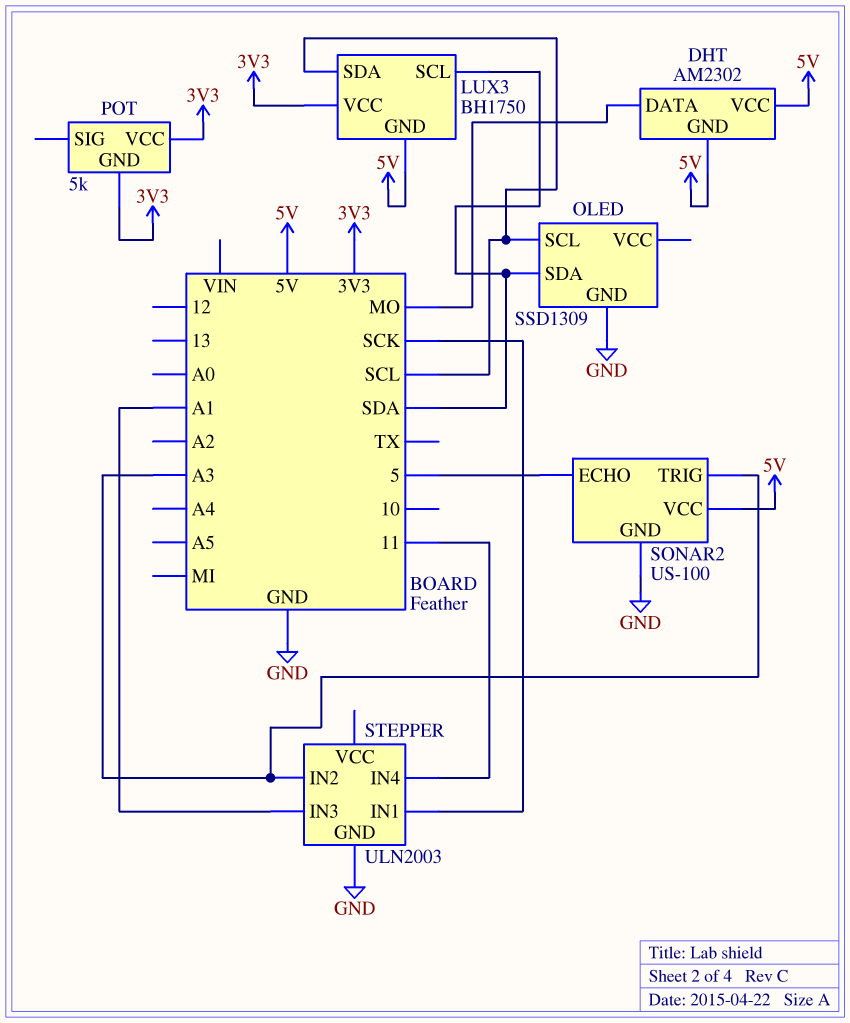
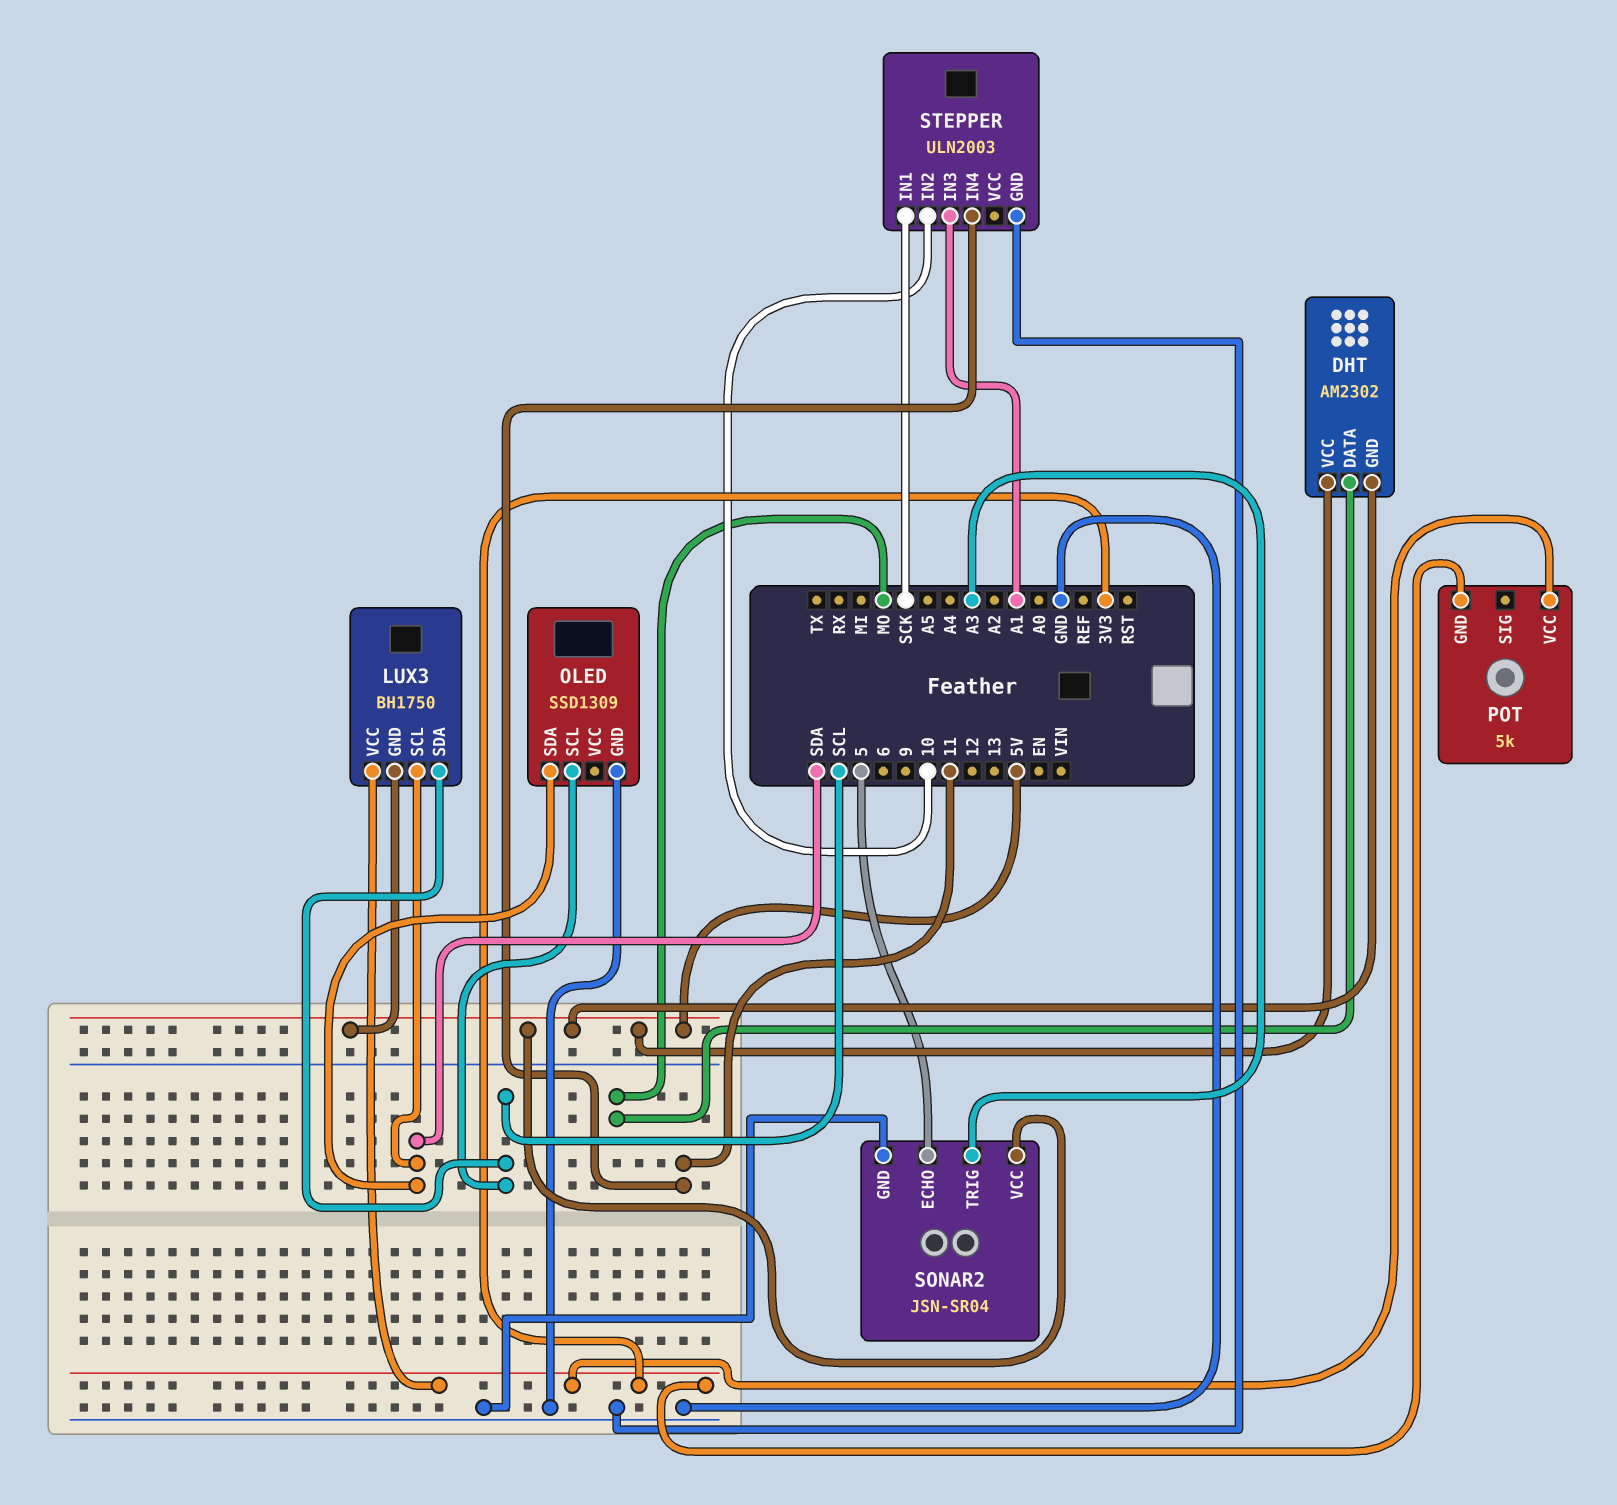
SONAR2: US-100 -> JSN-SR04
STEPPER pin IN2: A3 -> 10

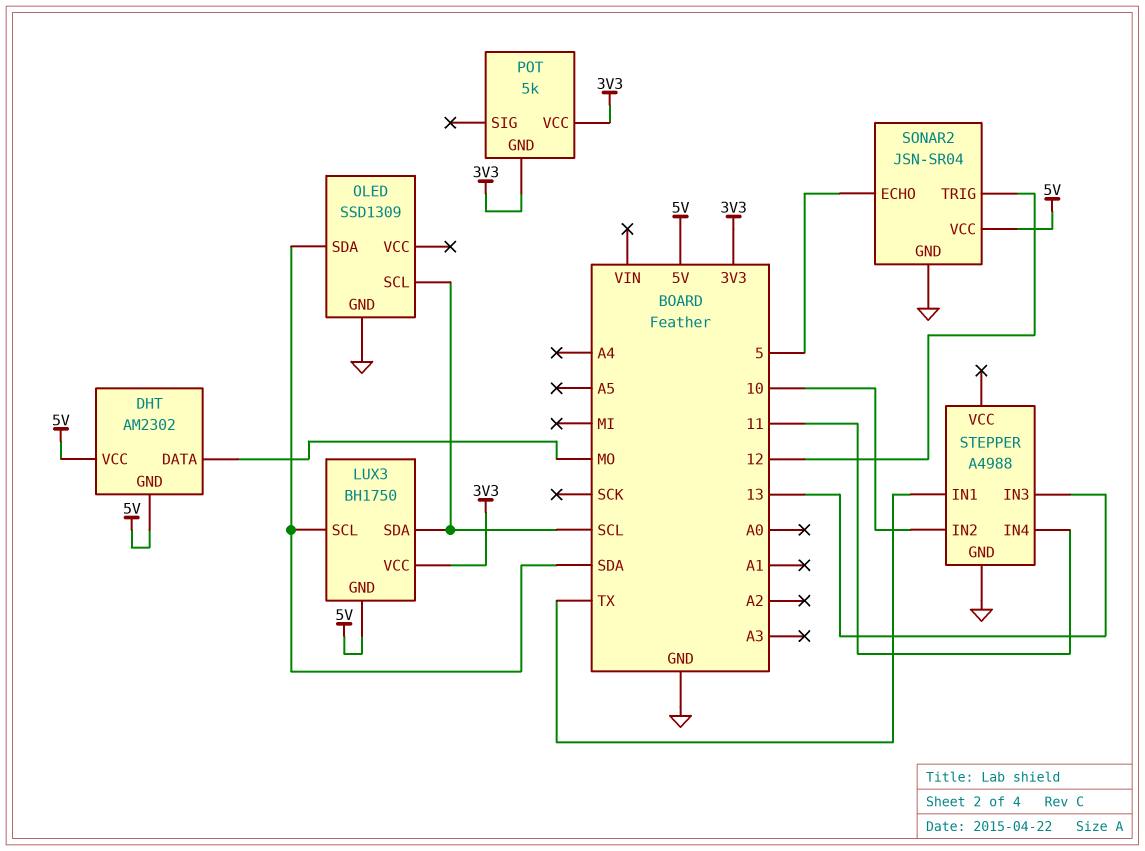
SONAR2 pin TRIG: A3 -> 12
STEPPER: ULN2003 -> A4988
STEPPER pin IN1: SCK -> TX
STEPPER pin IN3: A1 -> 13

